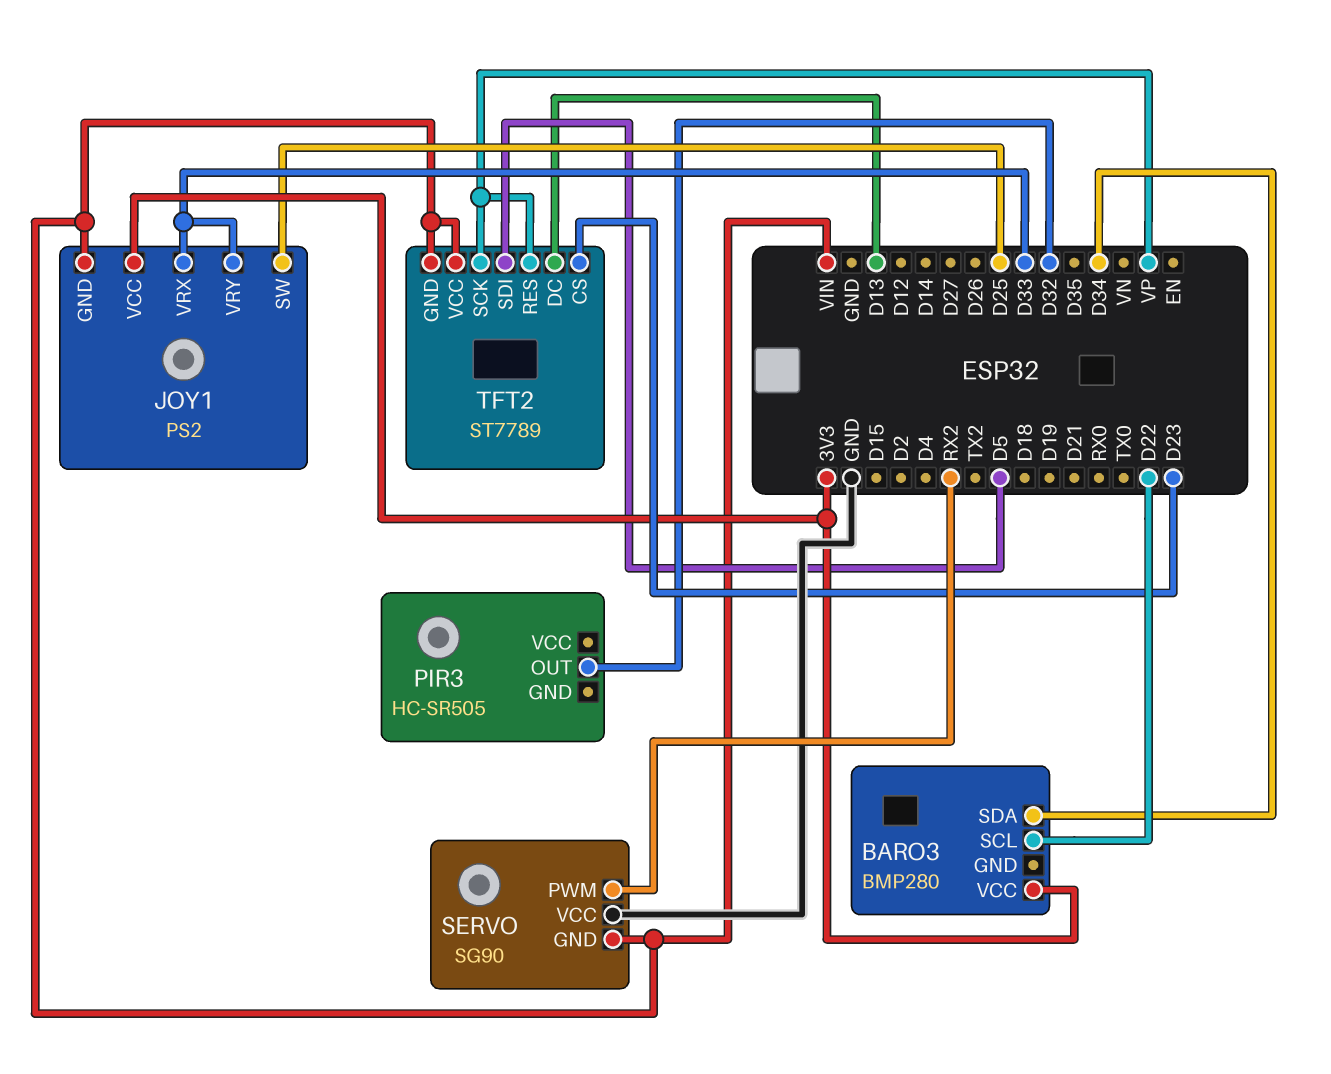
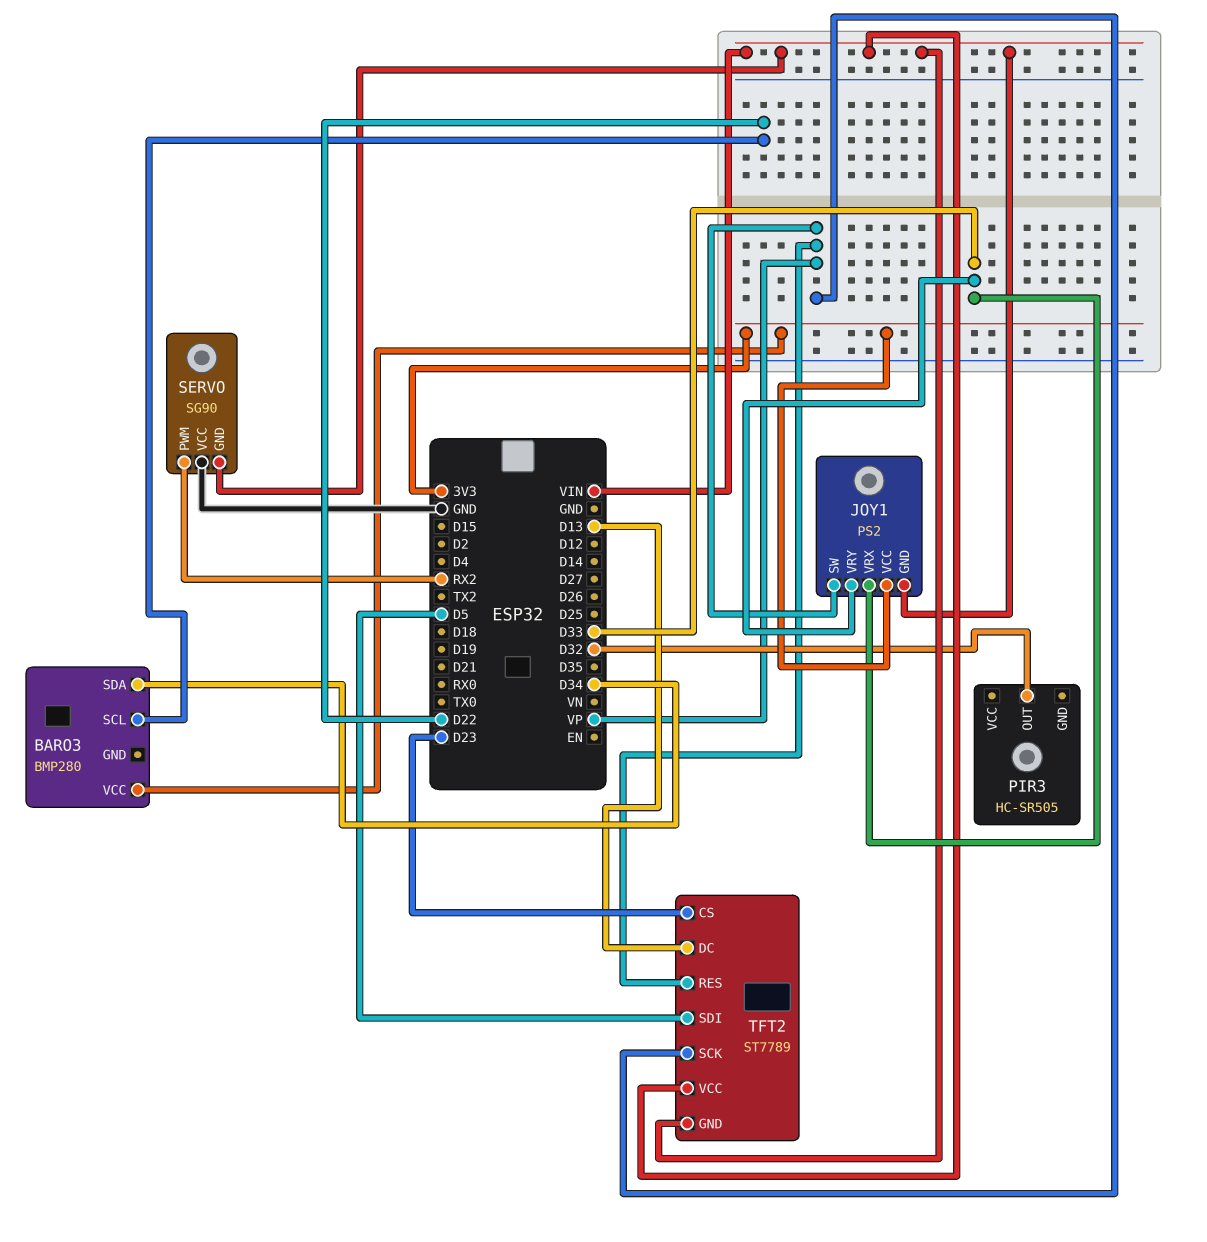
JOY1 pin SW: D25 -> VP

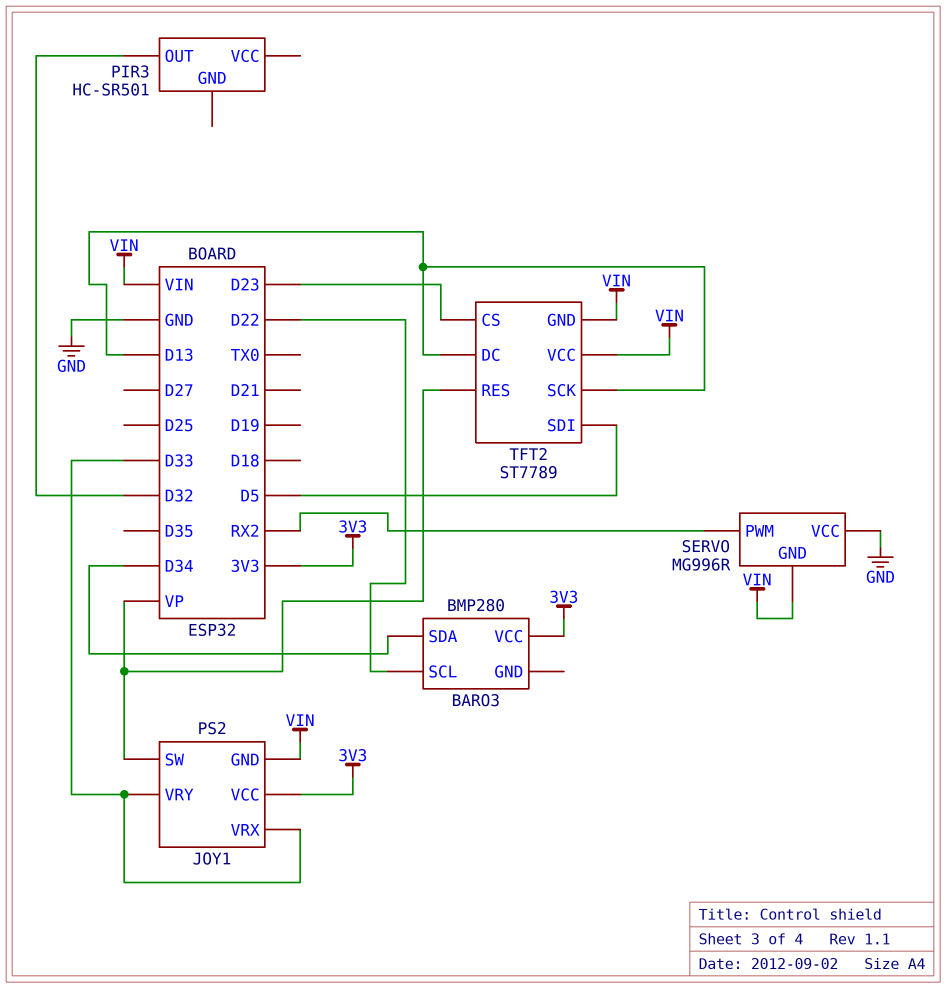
PIR3: HC-SR505 -> HC-SR501
SERVO: SG90 -> MG996R
TFT2 pin SCK: VP -> D13

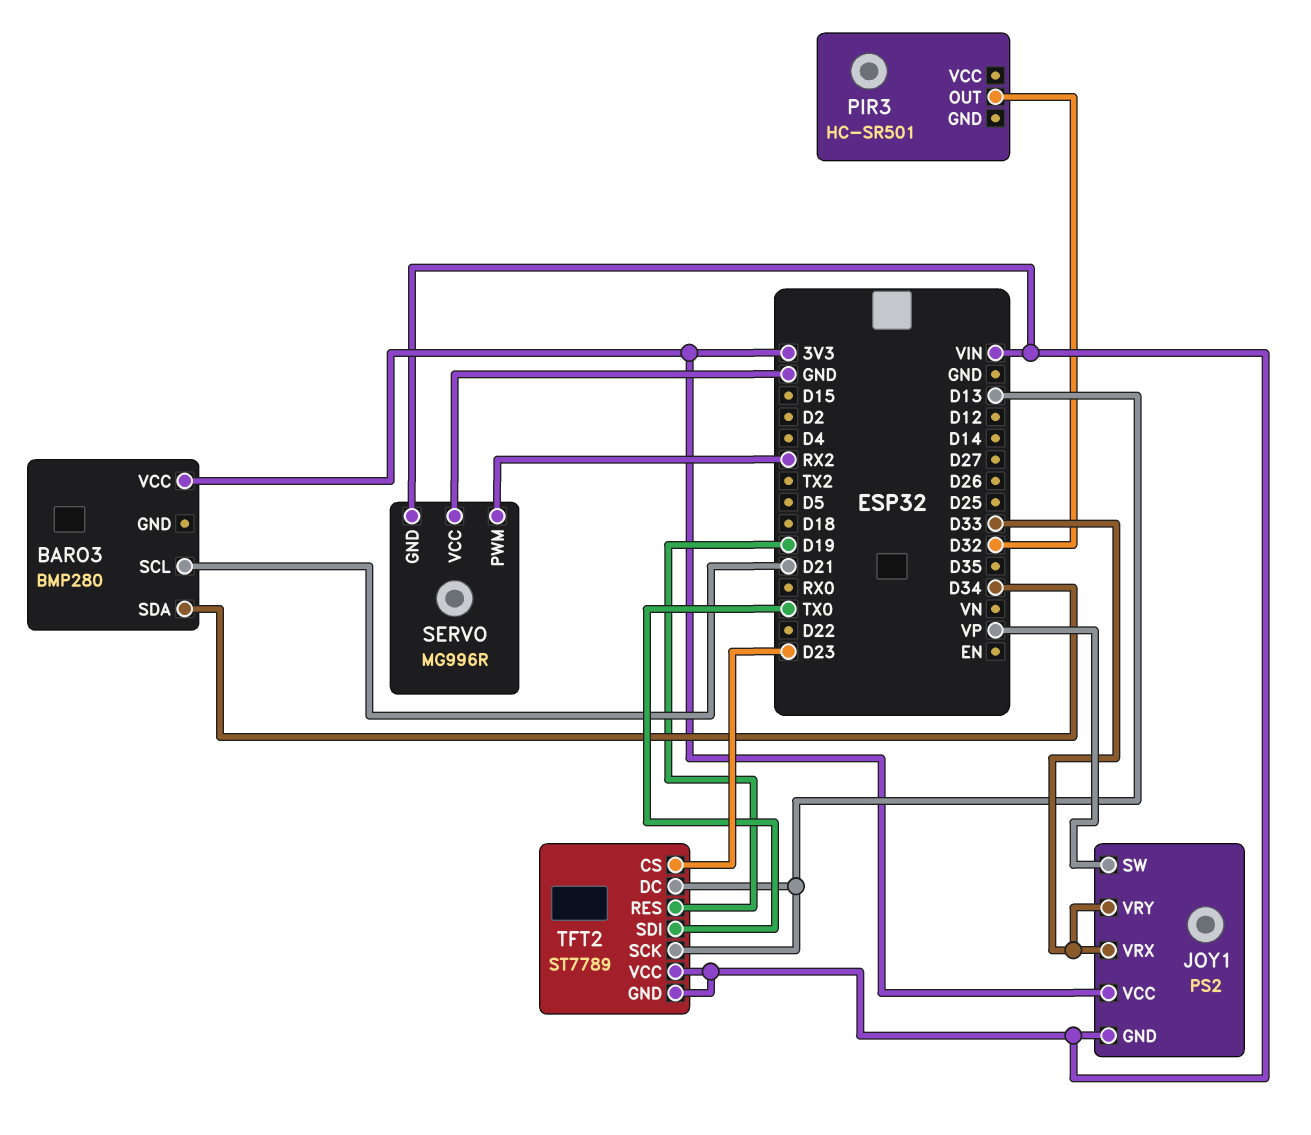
BARO3 pin SCL: D22 -> D21
TFT2 pin RES: VP -> D19
TFT2 pin SDI: D5 -> TX0

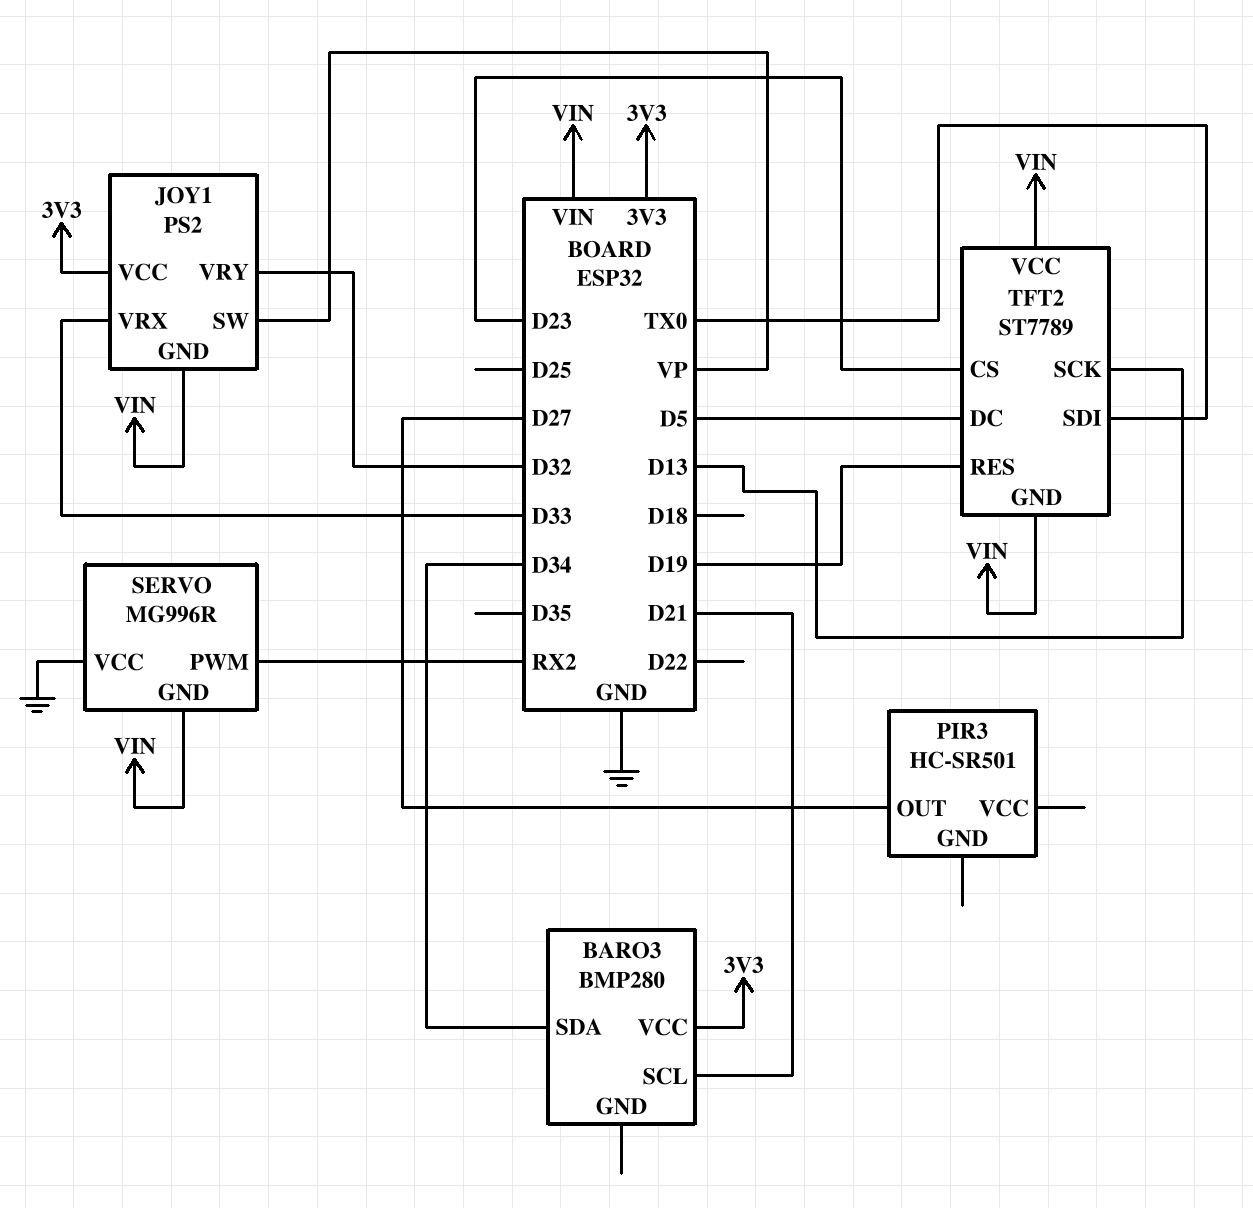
JOY1 pin VRY: D33 -> D32
PIR3 pin OUT: D32 -> D27
TFT2 pin DC: D13 -> D5

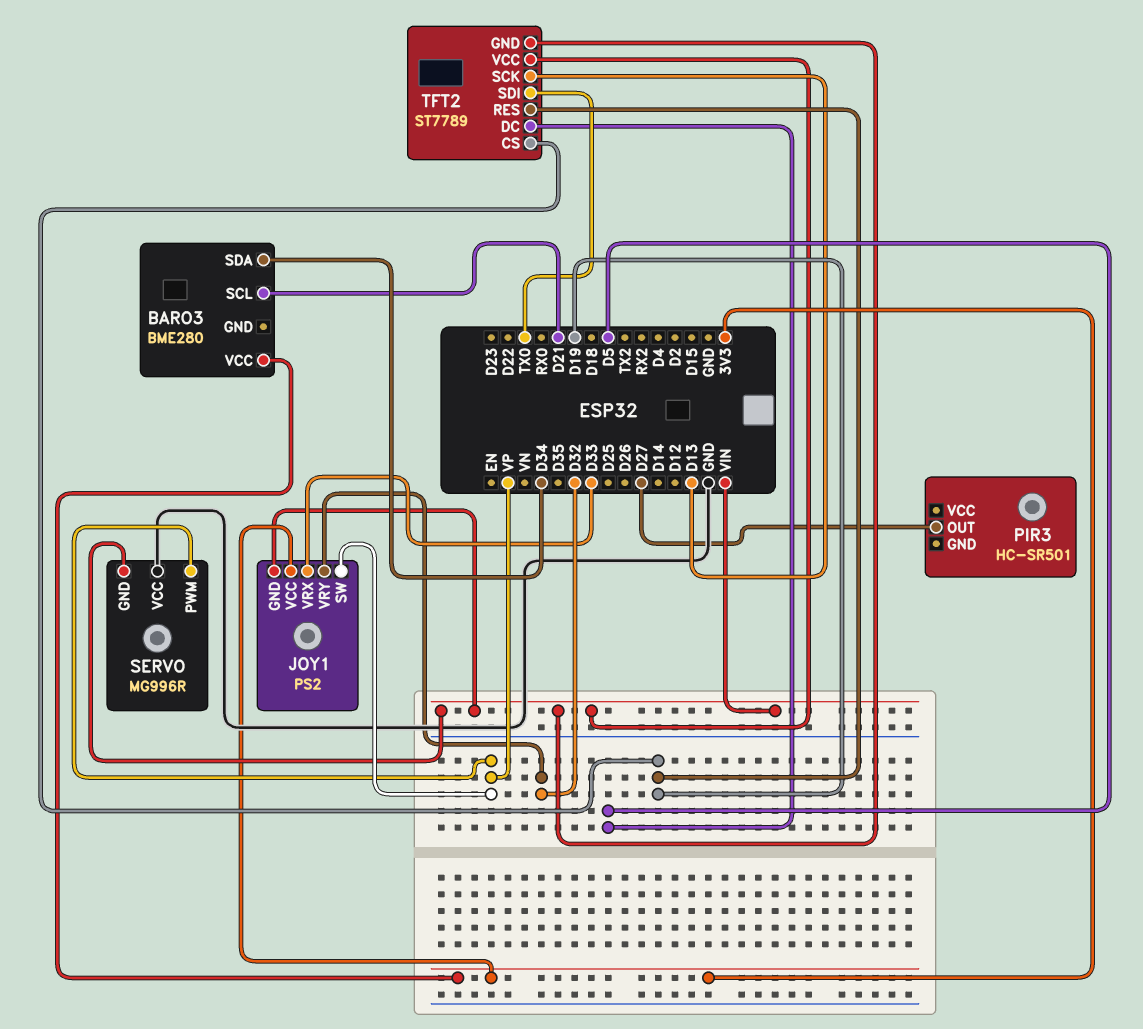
BARO3: BMP280 -> BME280
SERVO pin PWM: RX2 -> VP
TFT2 pin CS: D23 -> D19

